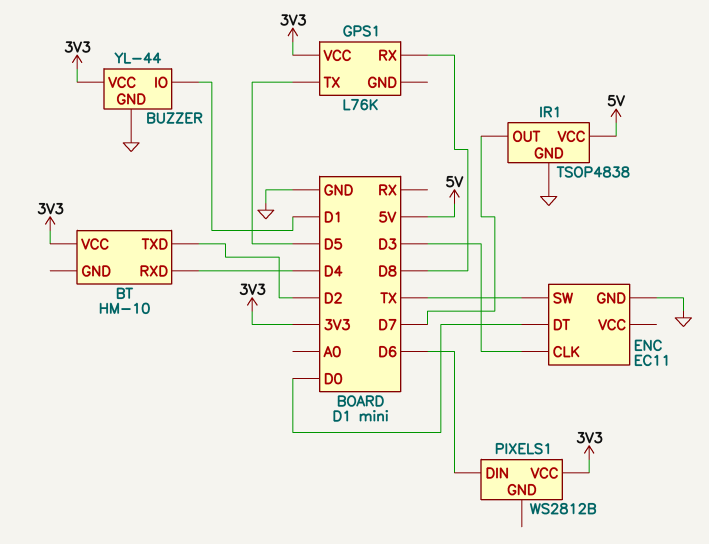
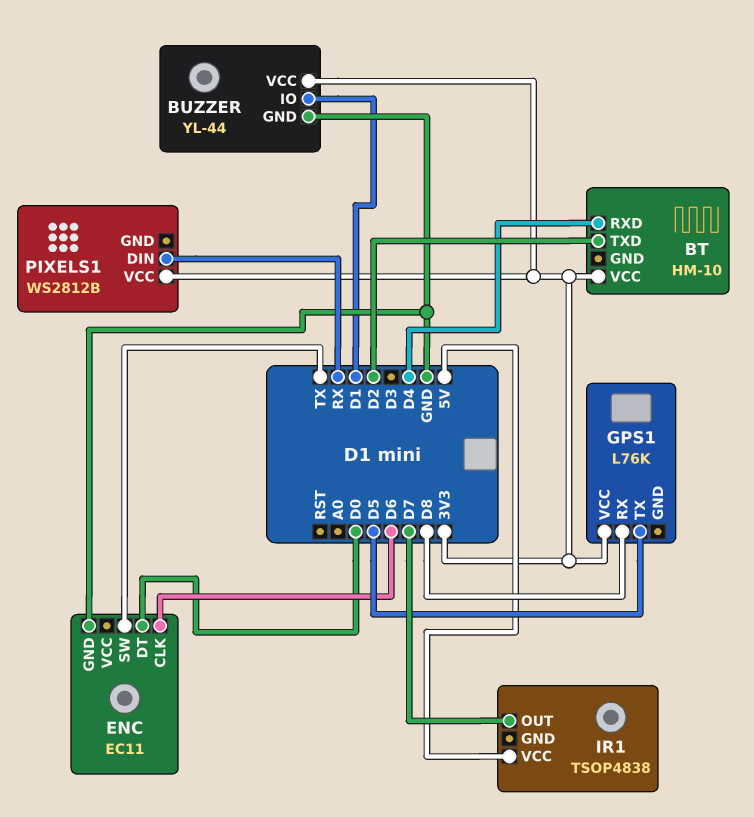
ENC pin CLK: D3 -> D6
IR1 pin GND: GND -> none
PIXELS1 pin DIN: D6 -> RX

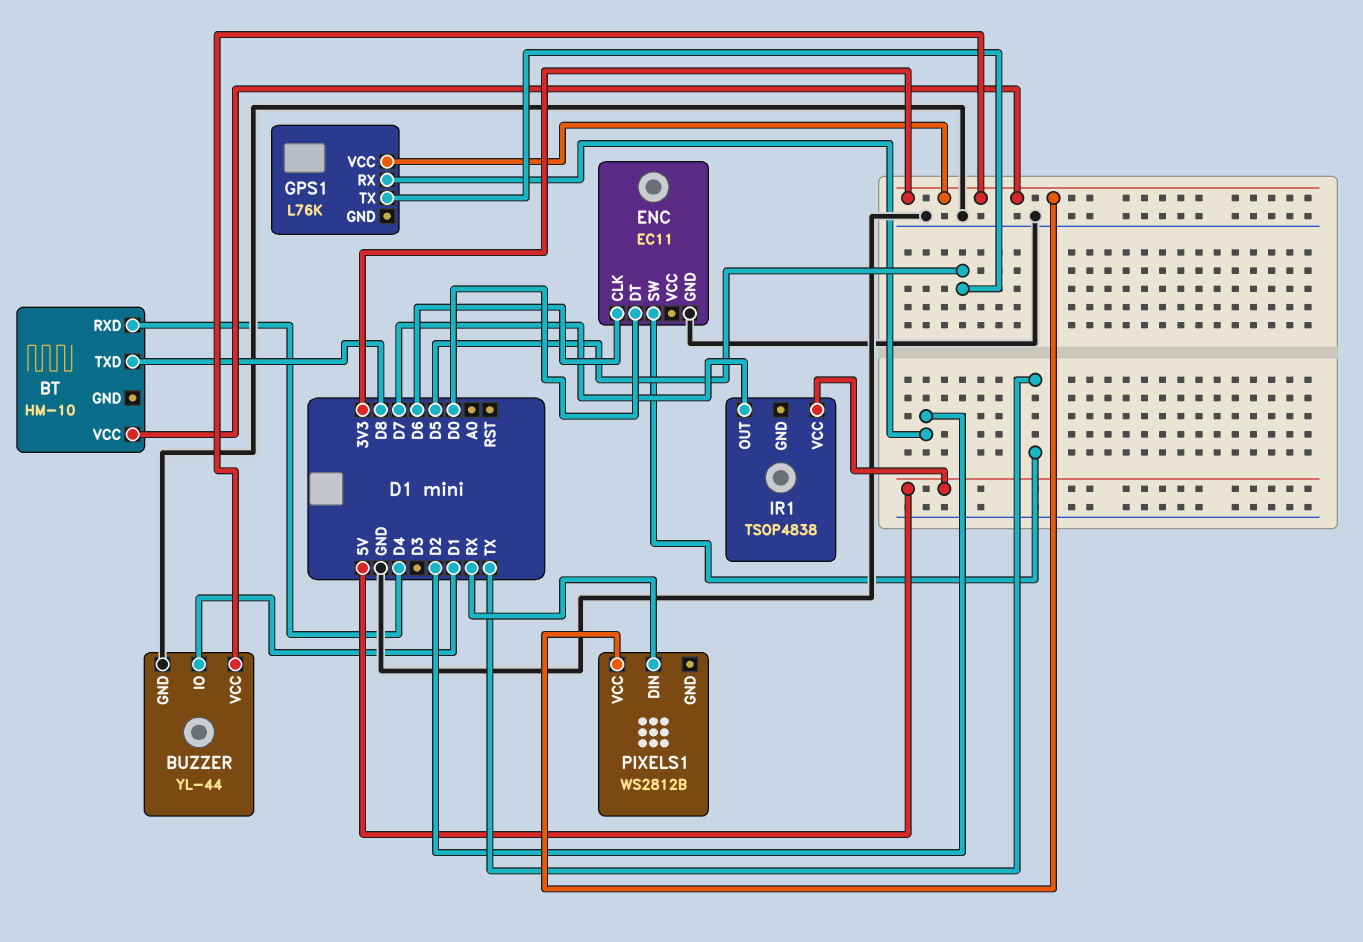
BT pin TXD: D2 -> D8
GPS1 pin RX: D8 -> D2

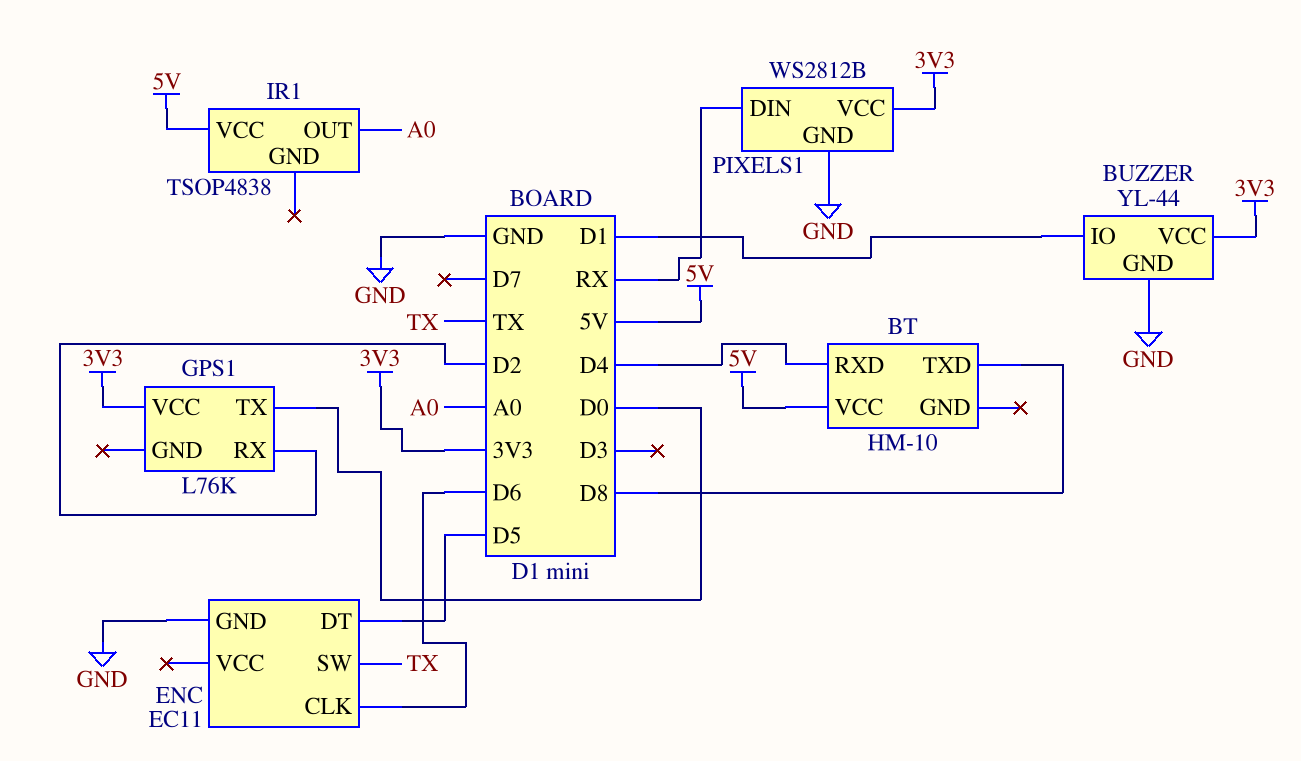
BT pin VCC: 3V3 -> 5V
ENC pin DT: D0 -> D5
GPS1 pin TX: D5 -> D0
IR1 pin OUT: D7 -> A0
PIXELS1 pin GND: none -> GND

